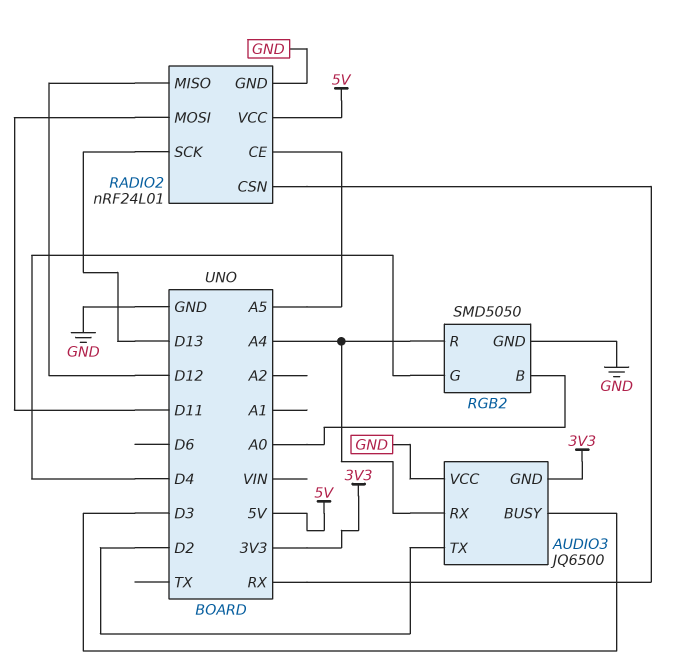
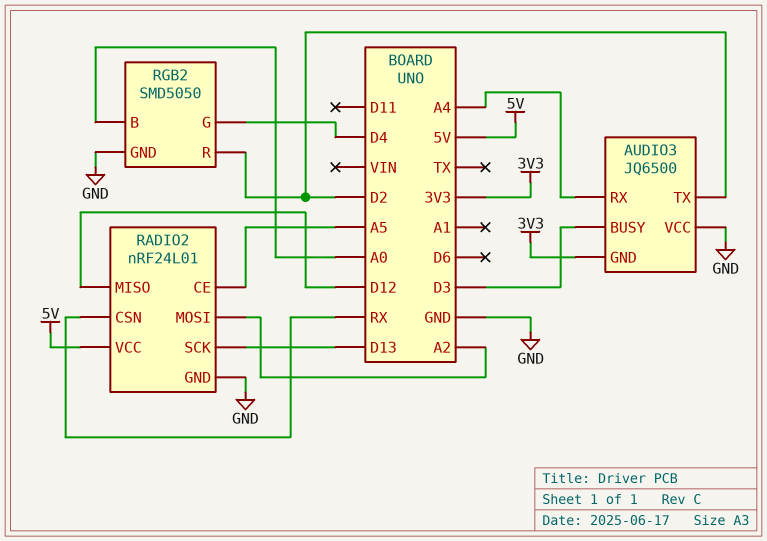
RADIO2 pin MOSI: D11 -> A2
RGB2 pin R: A4 -> D2

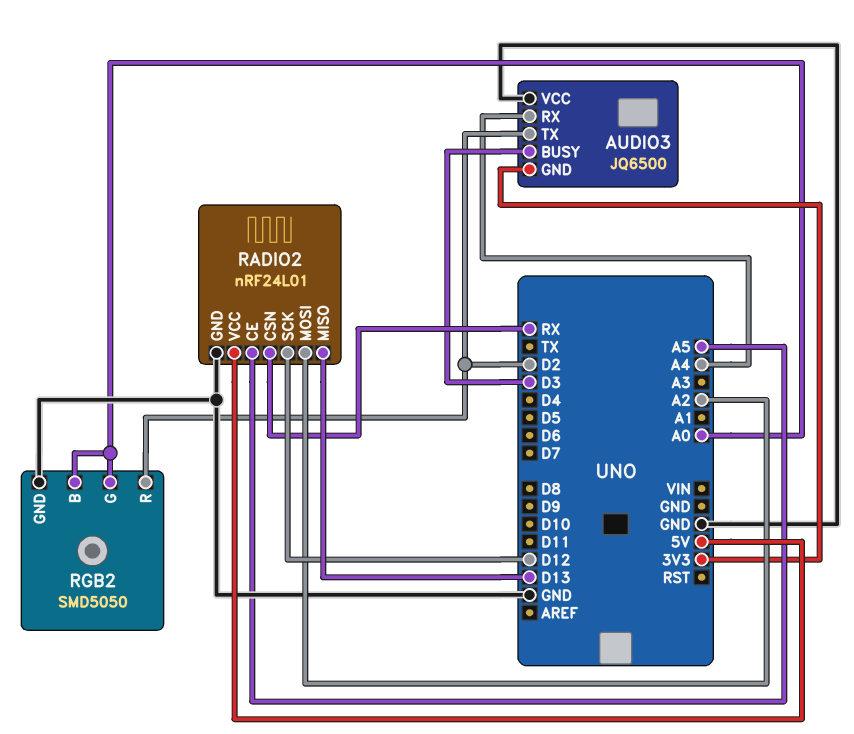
RADIO2 pin MISO: D12 -> D13
RADIO2 pin SCK: D13 -> D12
RGB2 pin G: D4 -> A0

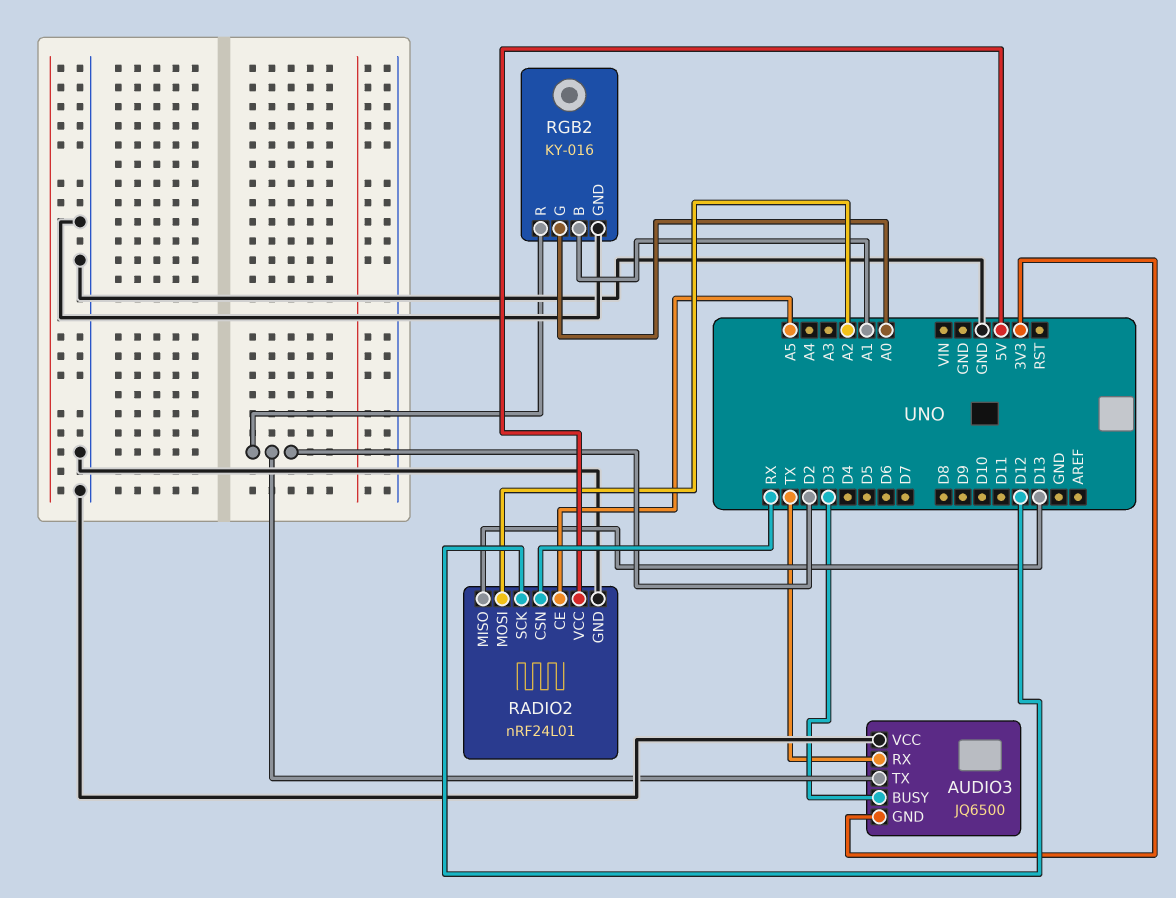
AUDIO3 pin RX: A4 -> TX
RGB2: SMD5050 -> KY-016
RGB2 pin B: A0 -> A1

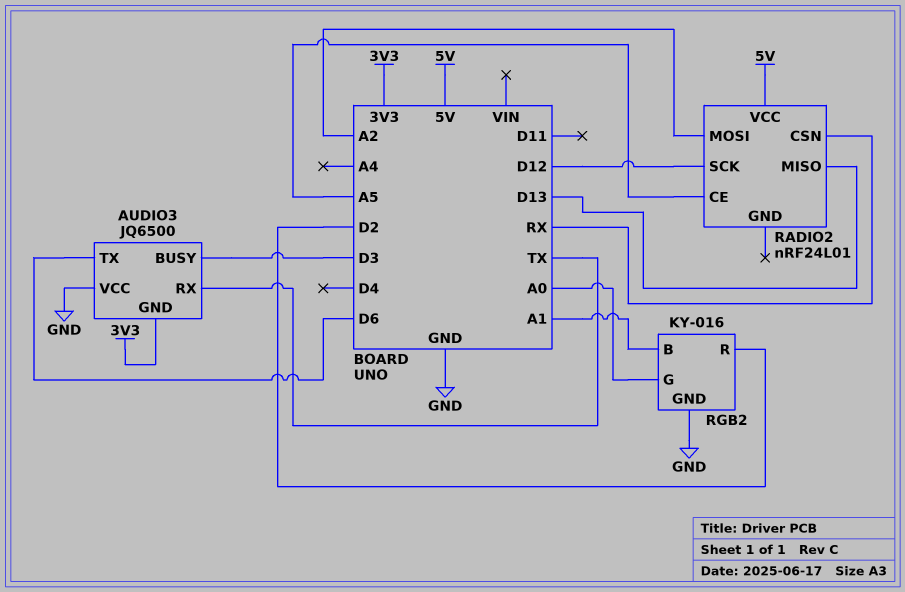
AUDIO3 pin TX: D2 -> D6
RADIO2 pin GND: GND -> none

